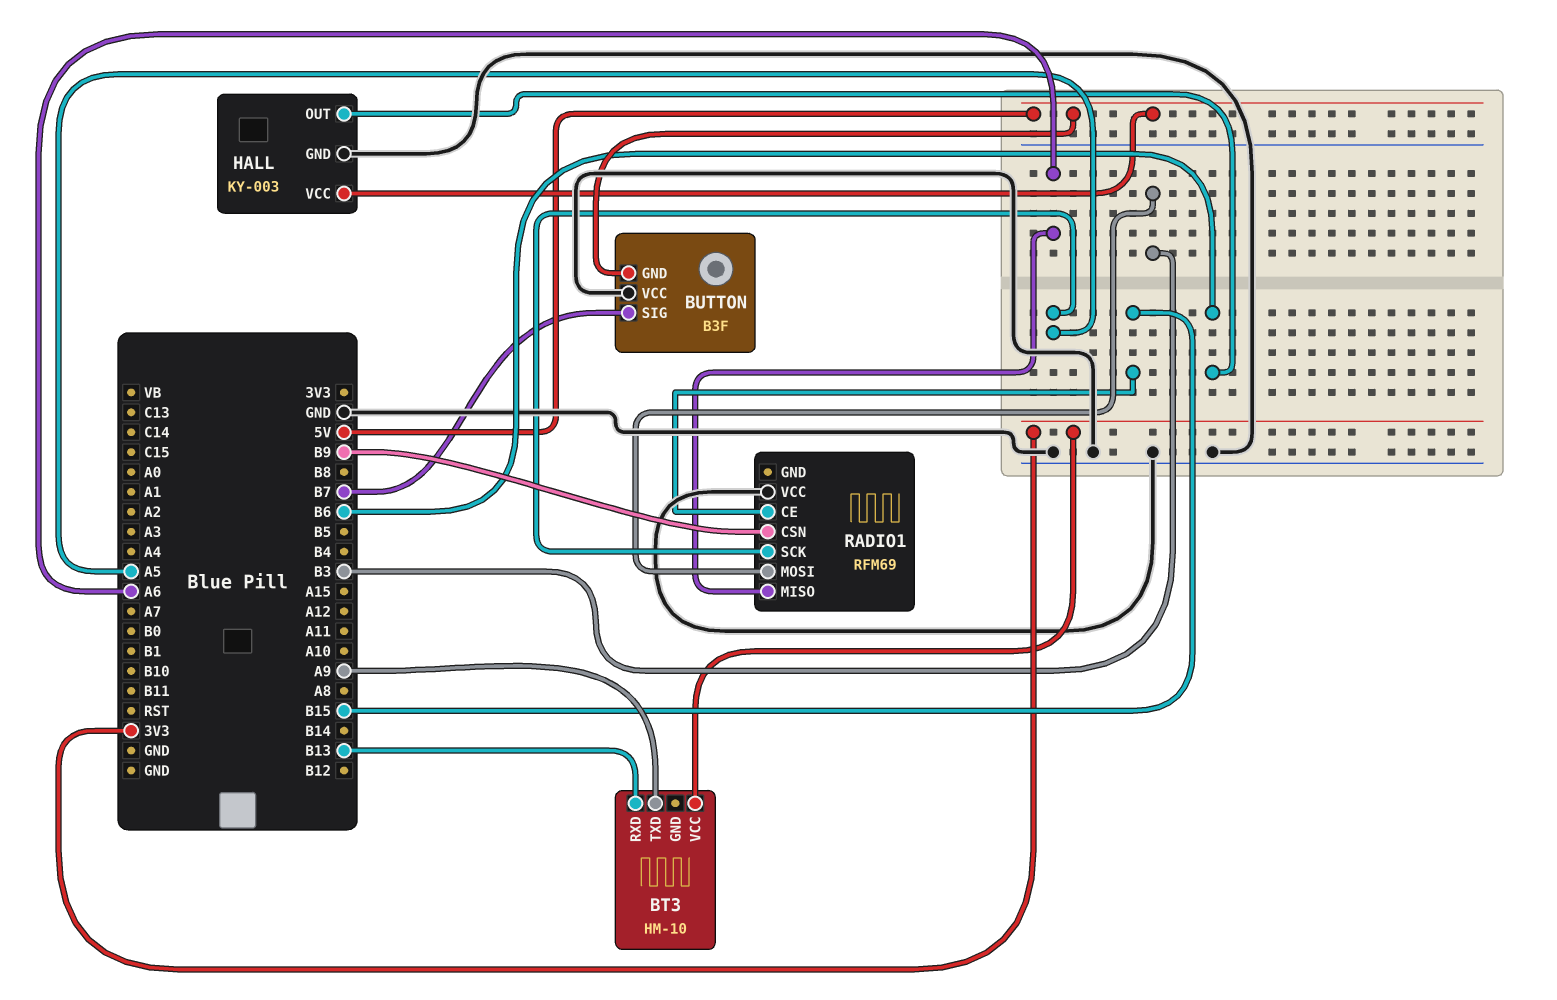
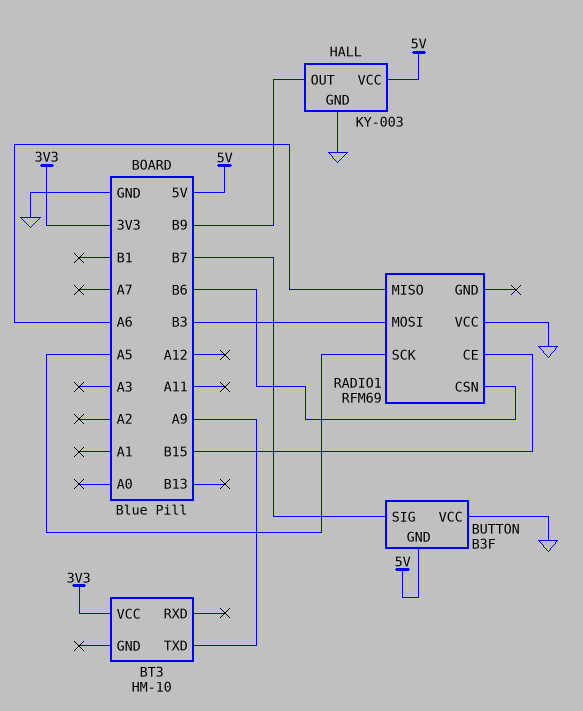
BT3 pin RXD: B13 -> none
HALL pin OUT: B6 -> B9
RADIO1 pin CSN: B9 -> B6

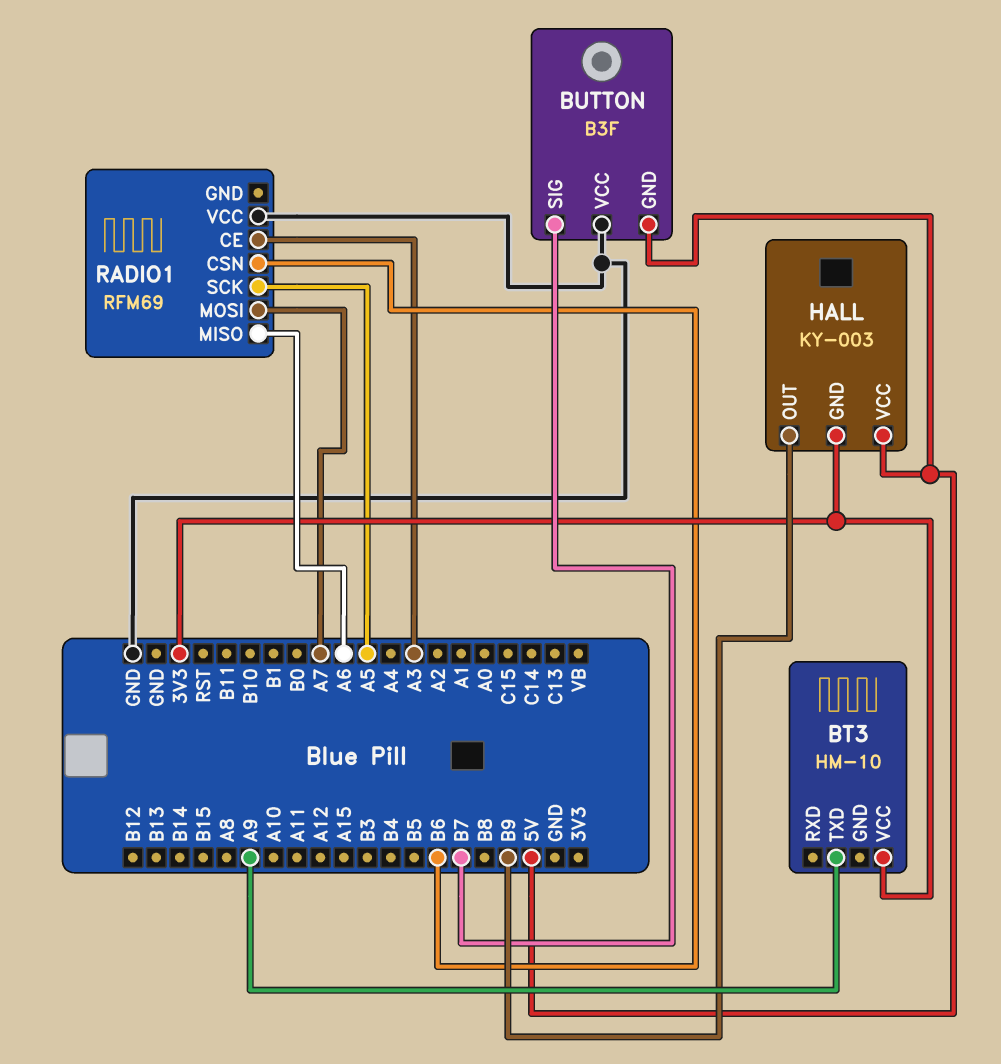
HALL pin GND: GND -> 3V3
RADIO1 pin CE: B15 -> A3
RADIO1 pin MOSI: B3 -> A7

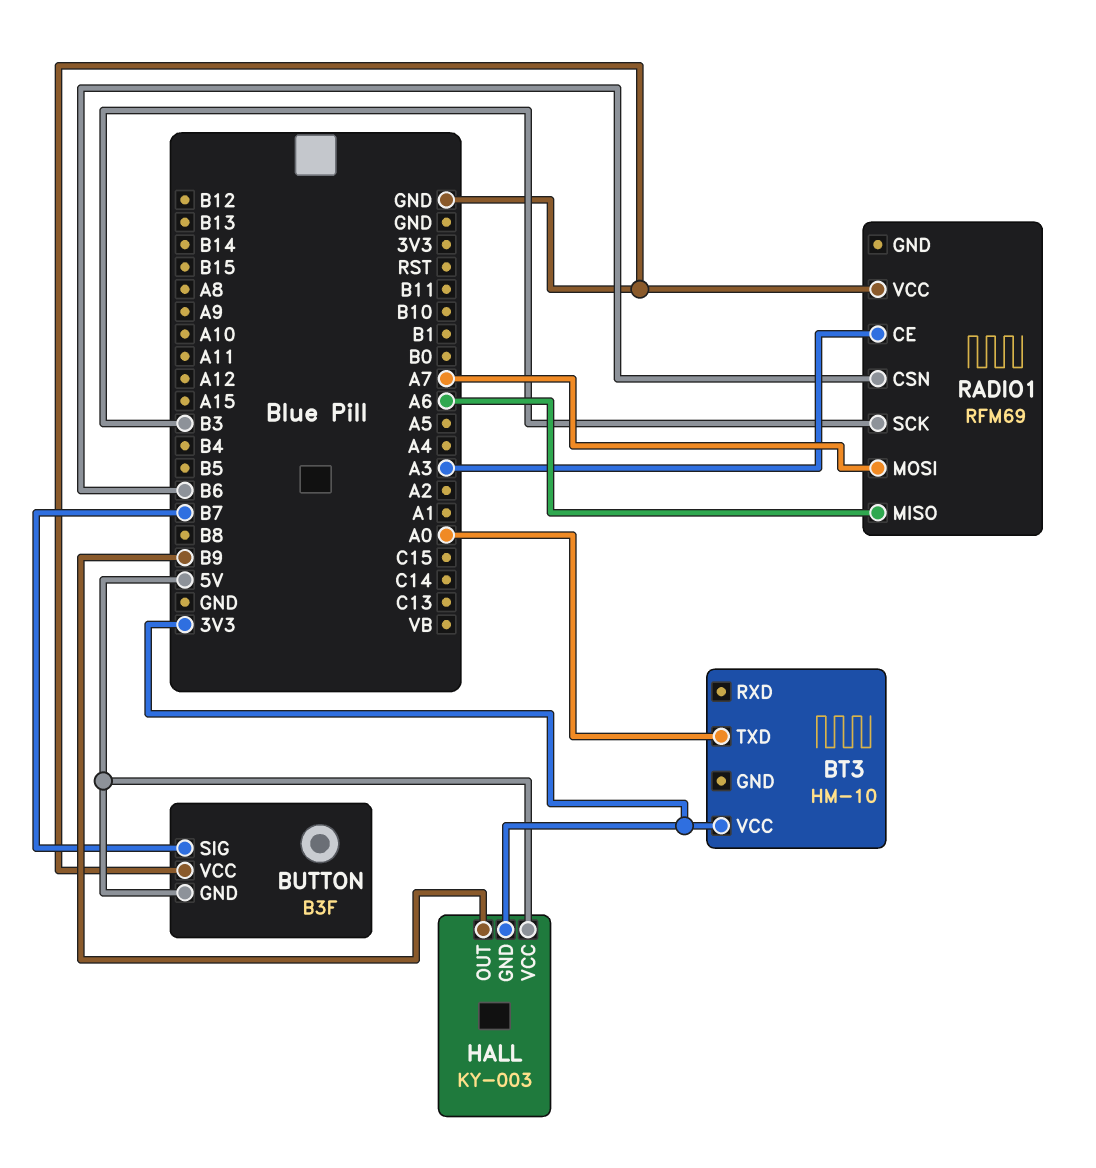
BT3 pin TXD: A9 -> A0
RADIO1 pin SCK: A5 -> B3

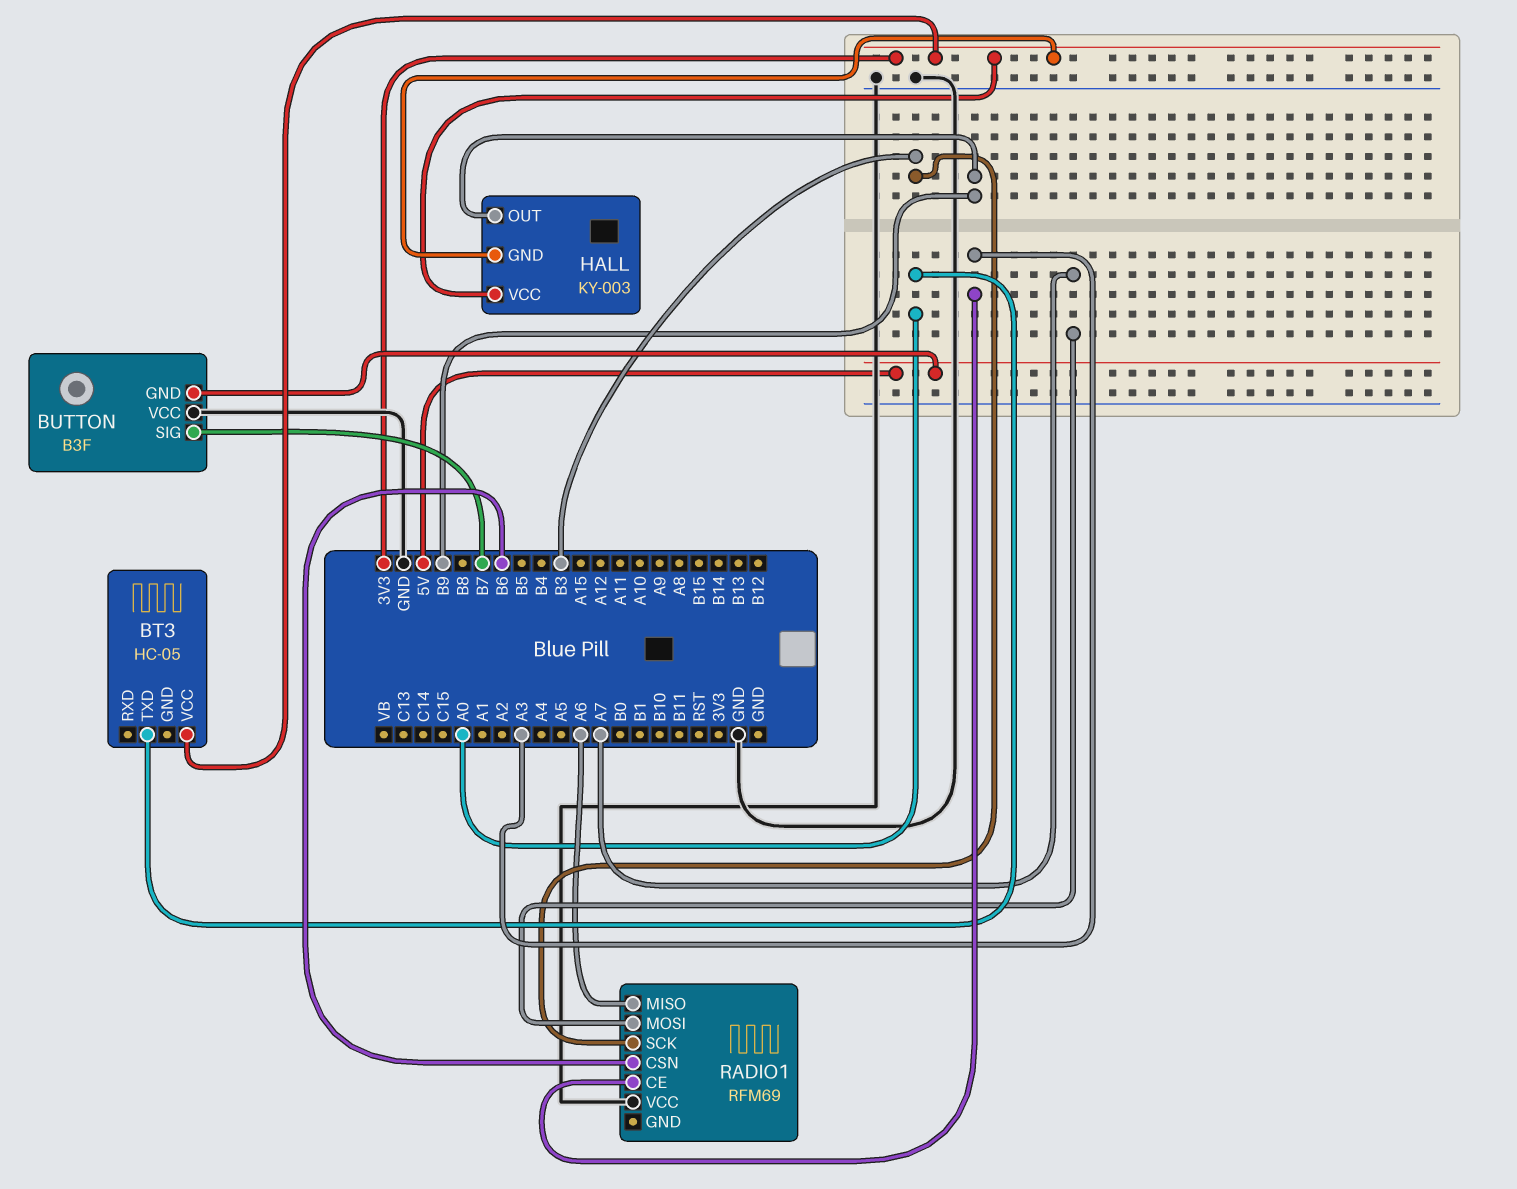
BT3: HM-10 -> HC-05
HALL pin VCC: 5V -> 3V3

